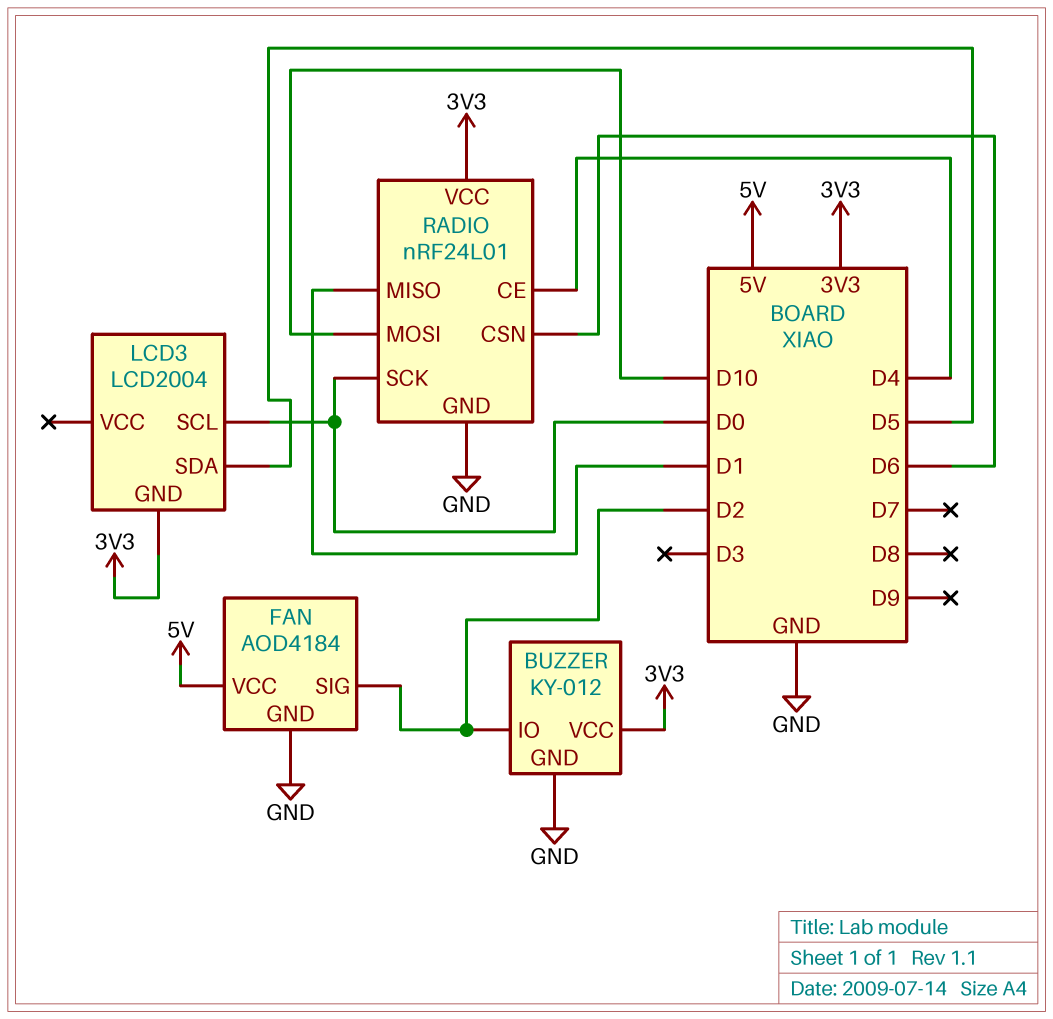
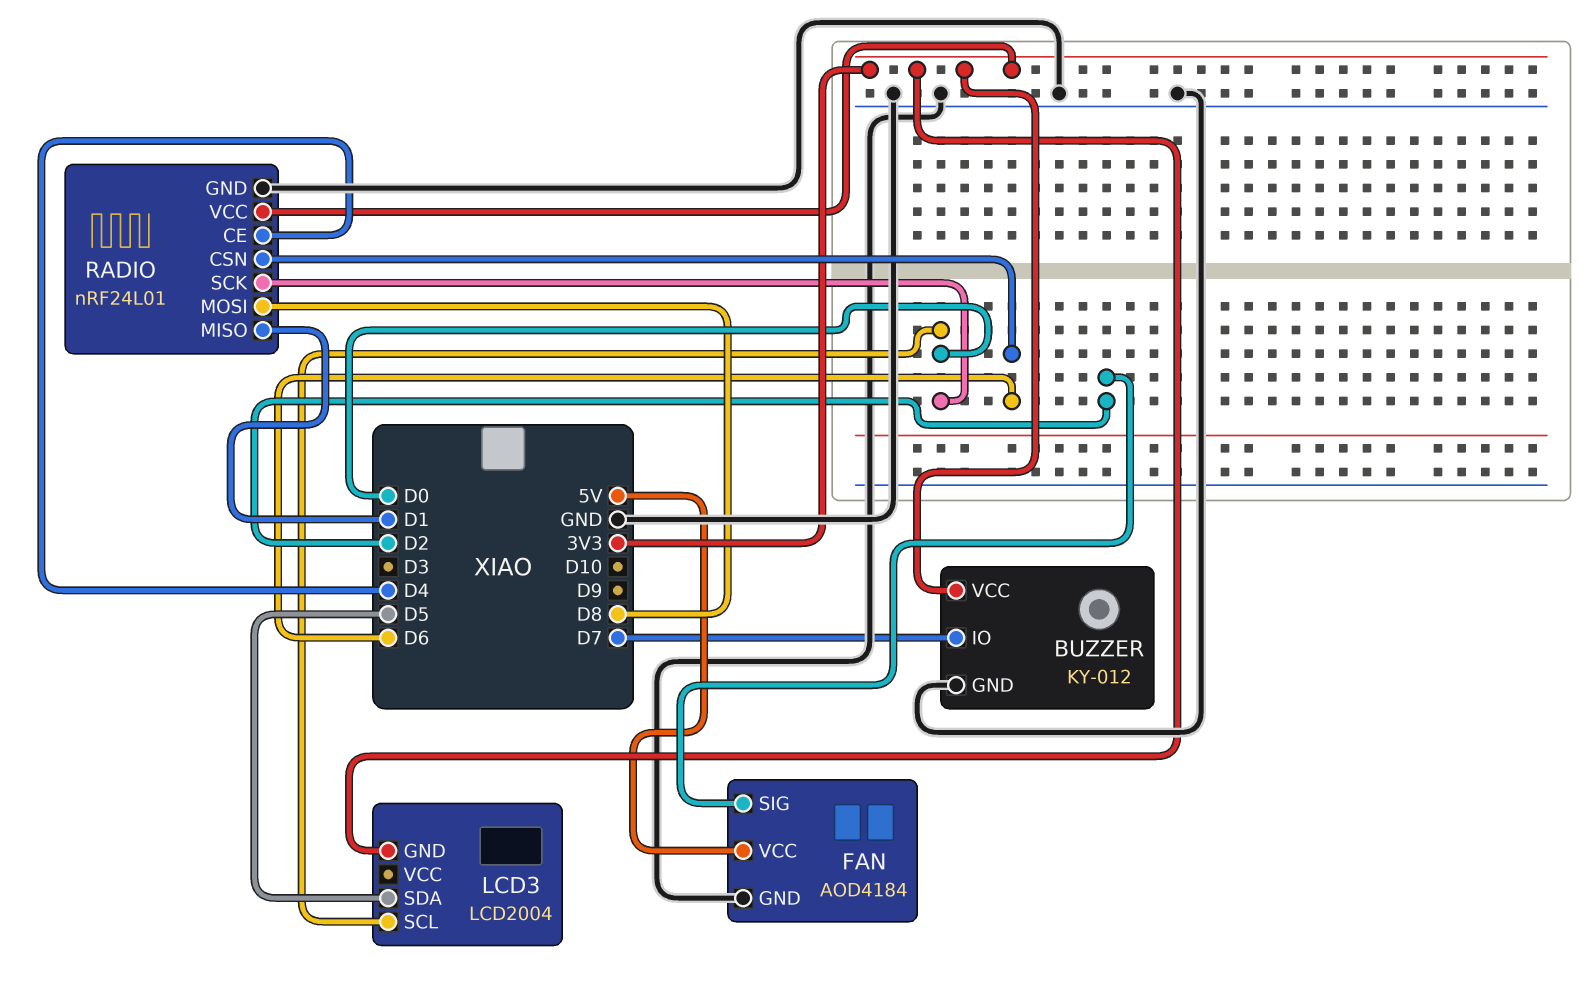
BUZZER pin IO: D2 -> D7
RADIO pin MOSI: D10 -> D8

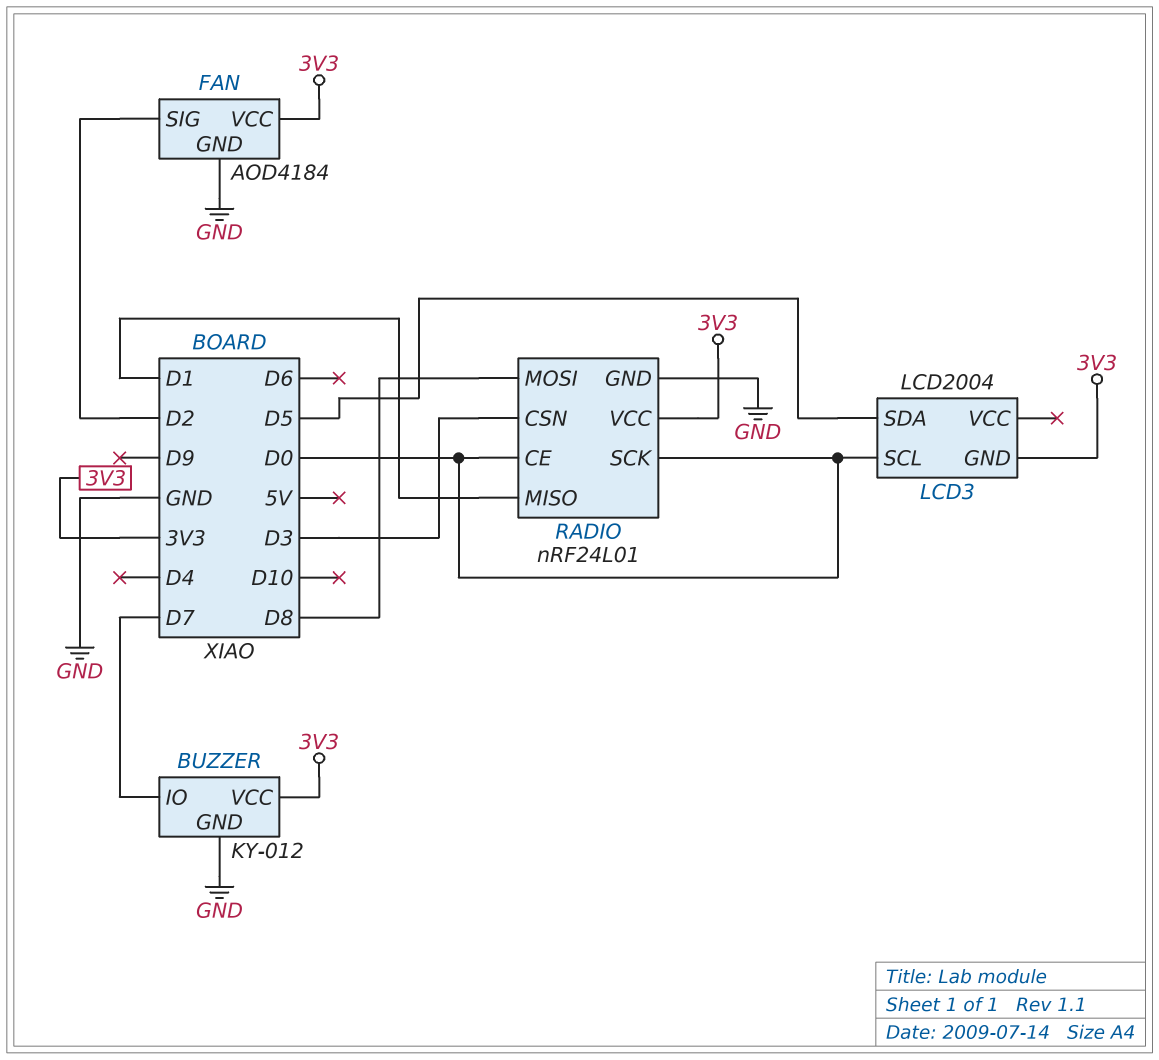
FAN pin VCC: 5V -> 3V3
RADIO pin CE: D4 -> D0
RADIO pin CSN: D6 -> D3

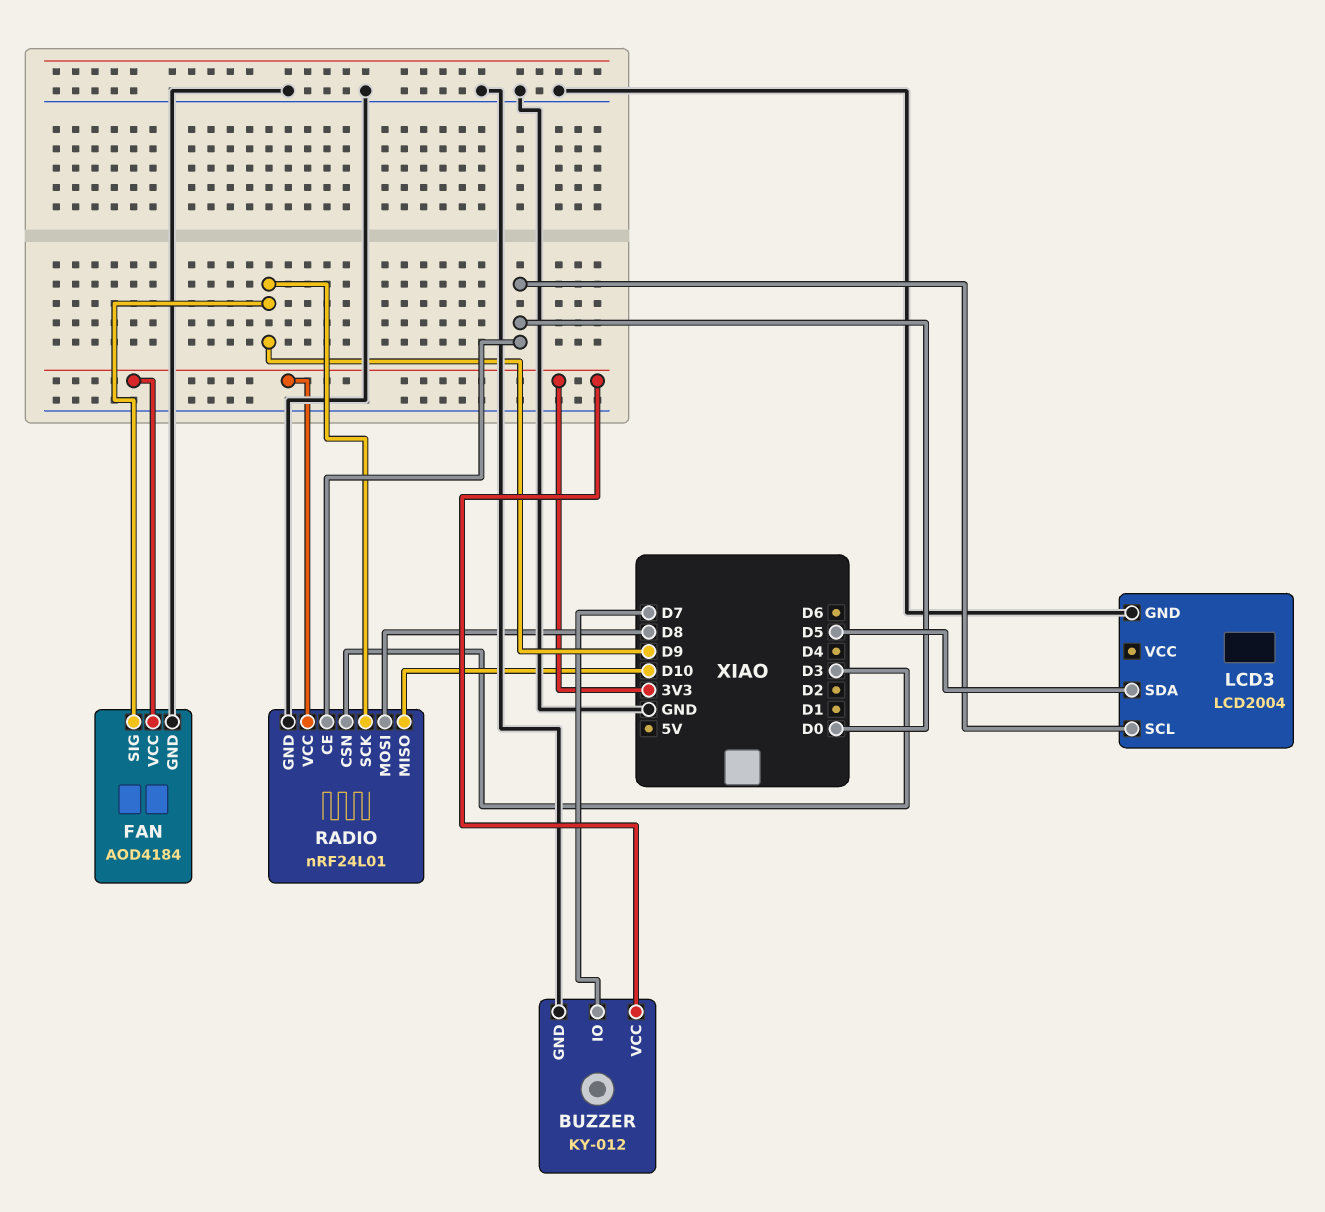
FAN pin SIG: D2 -> D9
LCD3 pin GND: 3V3 -> GND
RADIO pin MISO: D1 -> D10
RADIO pin SCK: D0 -> D9

